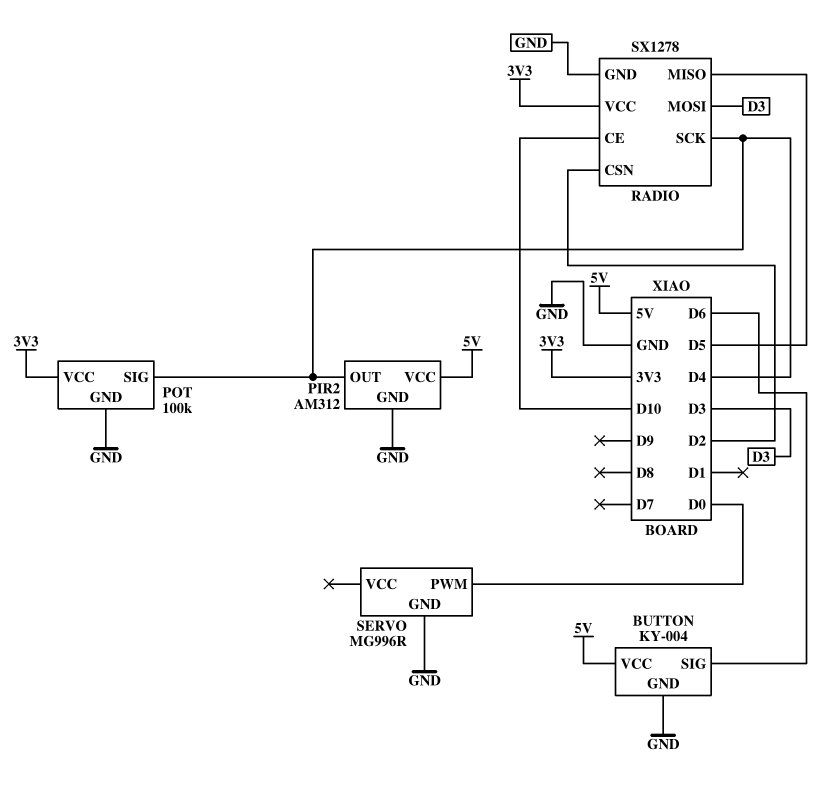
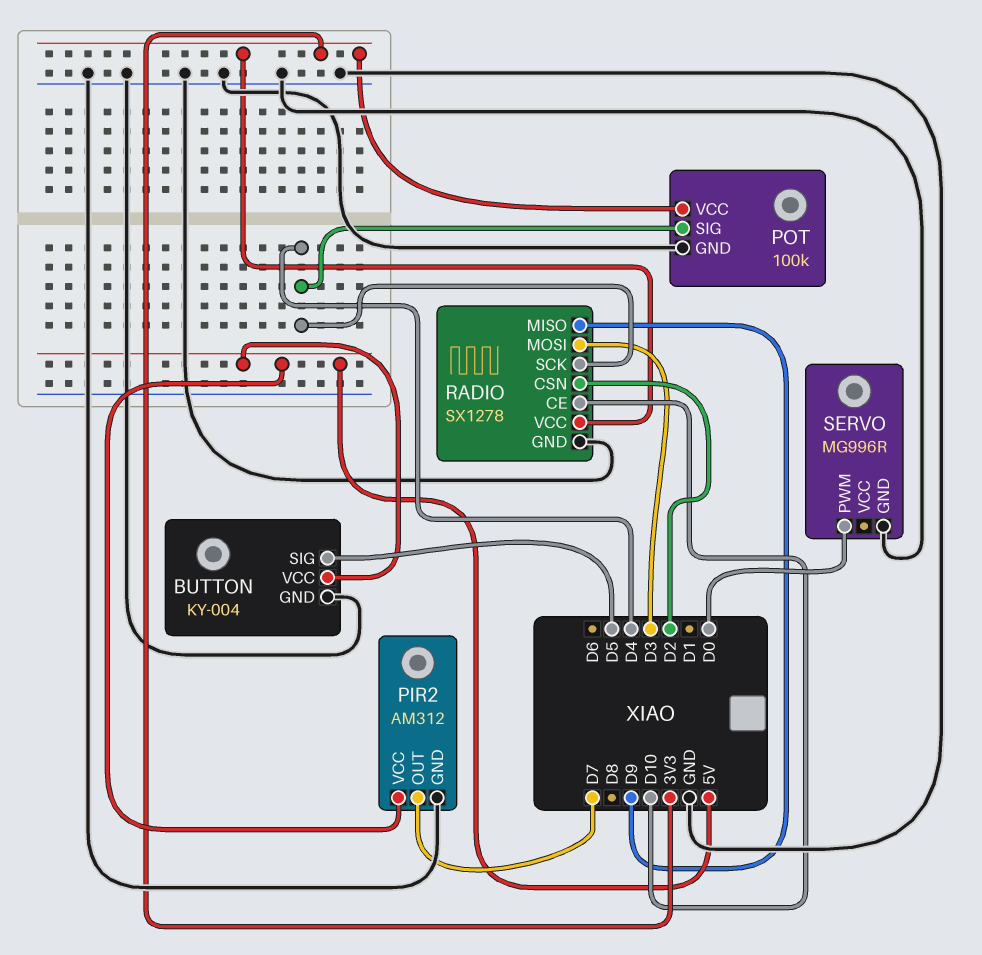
BUTTON pin SIG: D6 -> D5
PIR2 pin OUT: D4 -> D7
RADIO pin MISO: D5 -> D9

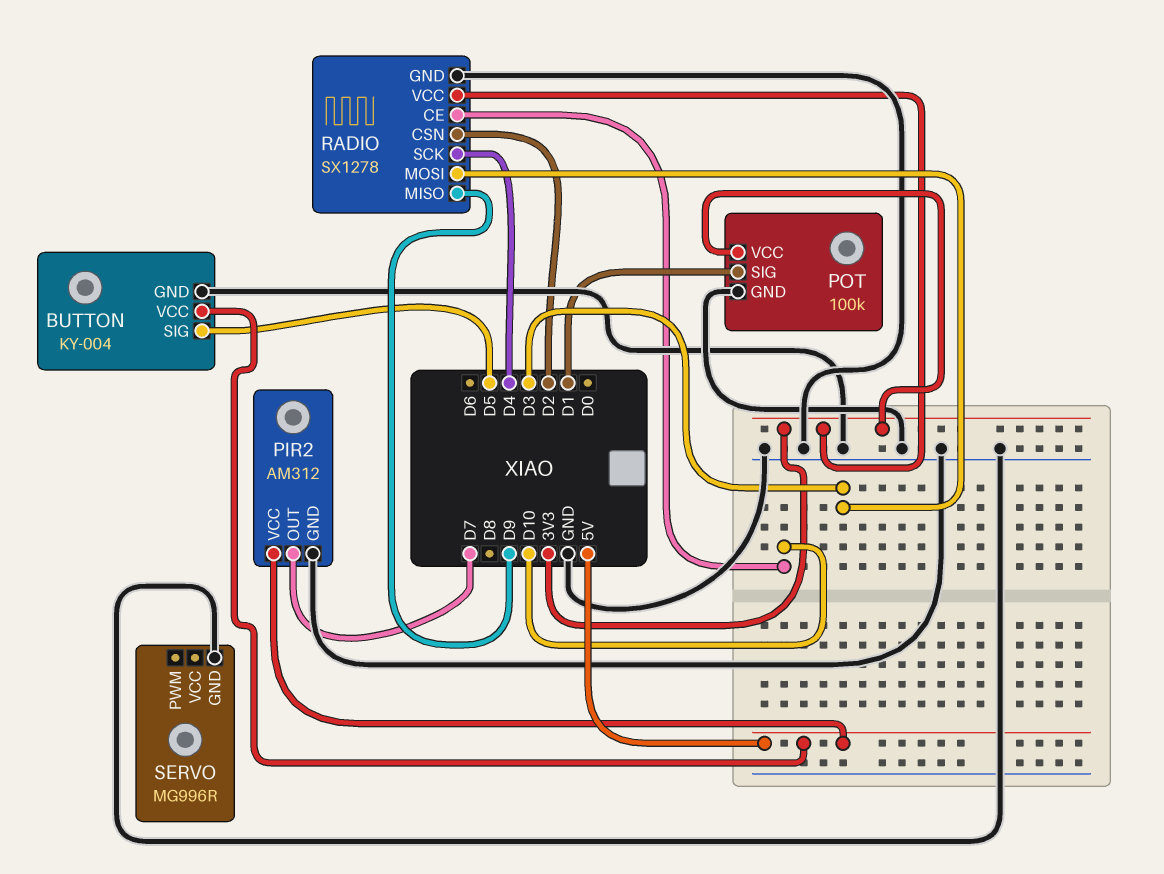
POT pin SIG: D4 -> D1
SERVO pin PWM: D0 -> none

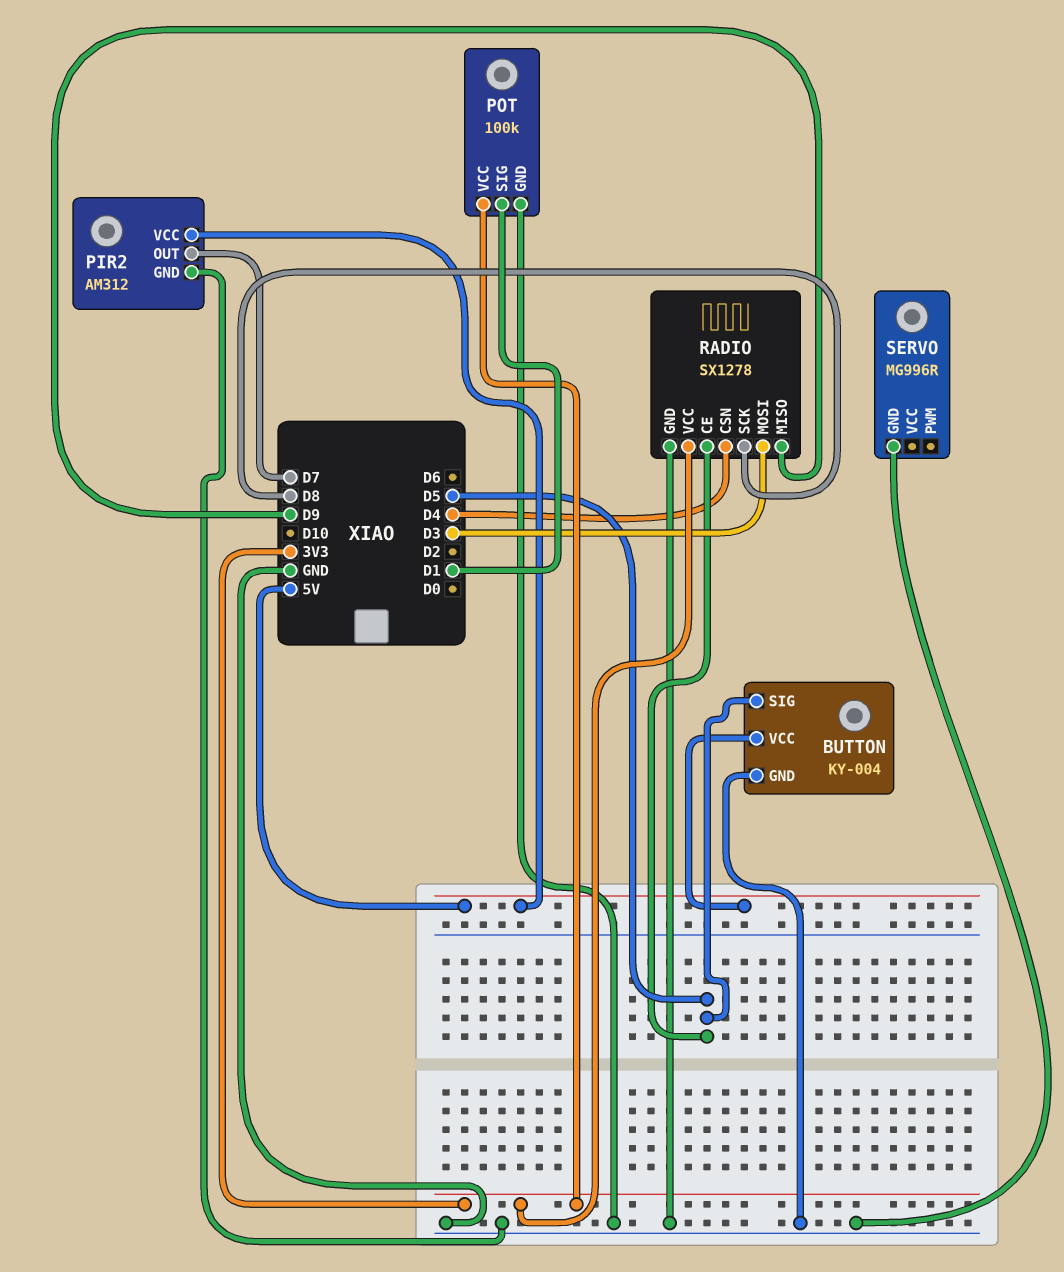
RADIO pin CE: D10 -> D5
RADIO pin CSN: D2 -> D4
RADIO pin SCK: D4 -> D8

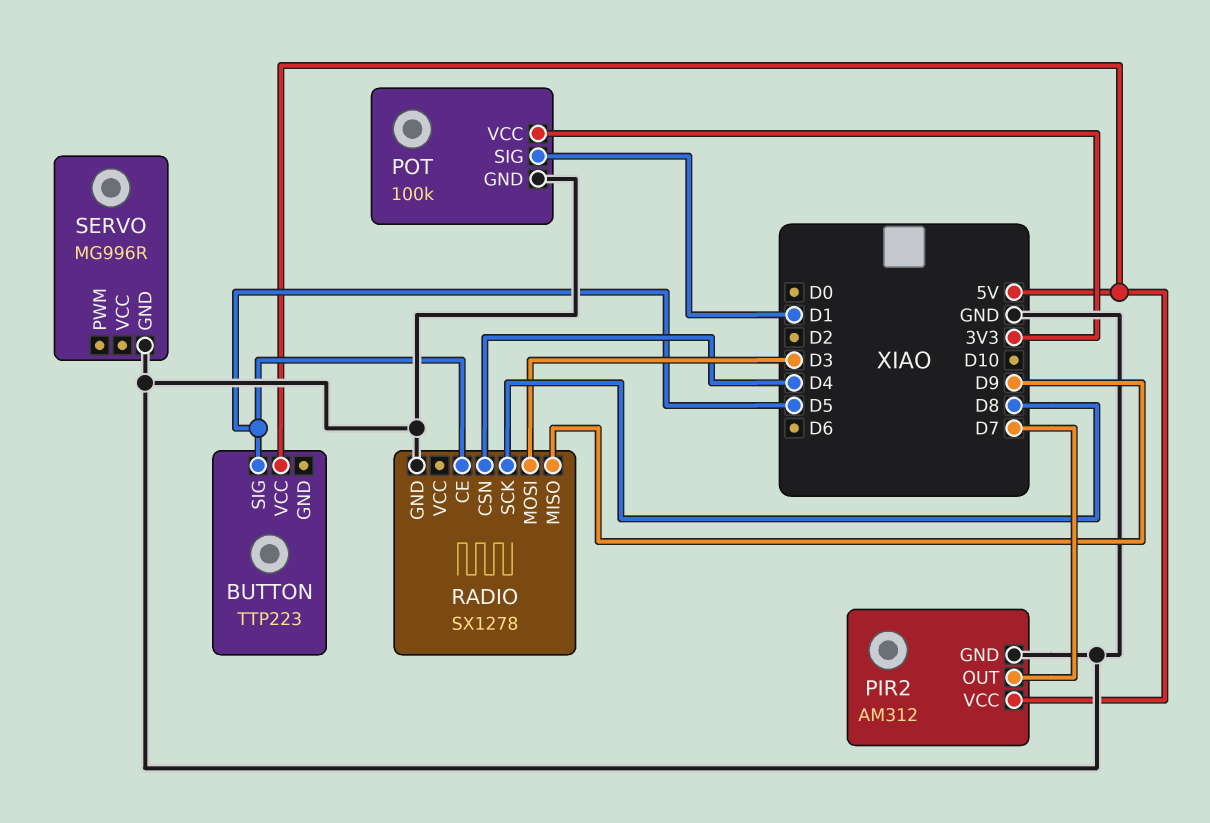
BUTTON: KY-004 -> TTP223
BUTTON pin GND: GND -> none
RADIO pin VCC: 3V3 -> none

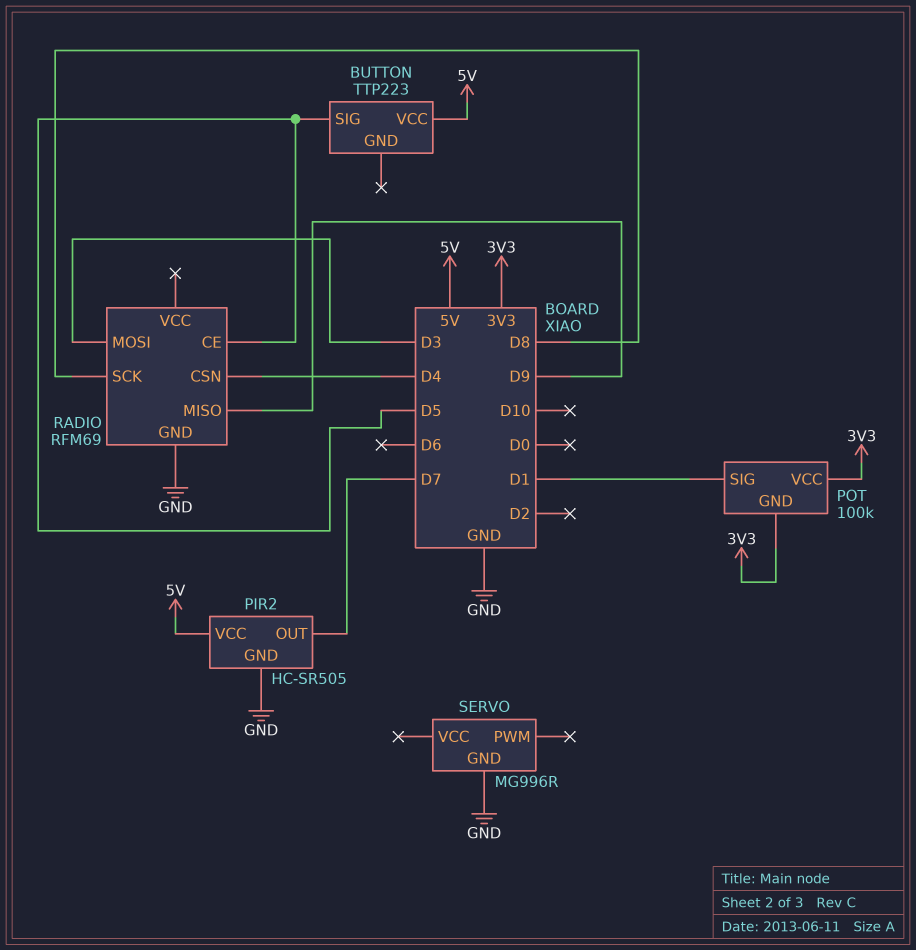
PIR2: AM312 -> HC-SR505
POT pin GND: GND -> 3V3
RADIO: SX1278 -> RFM69

